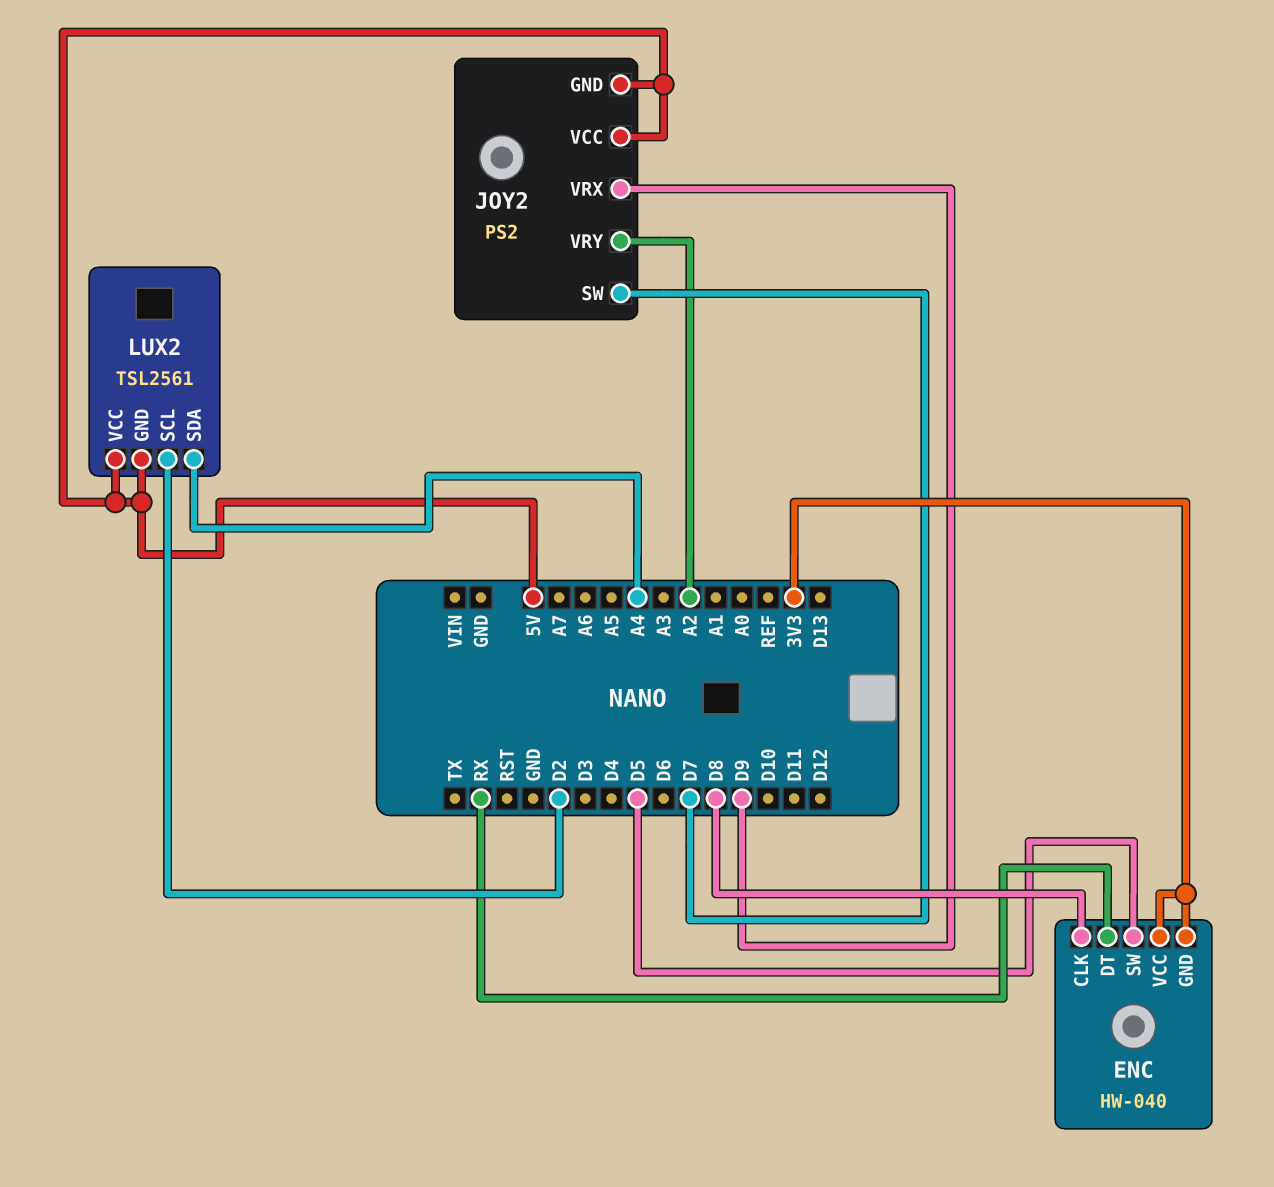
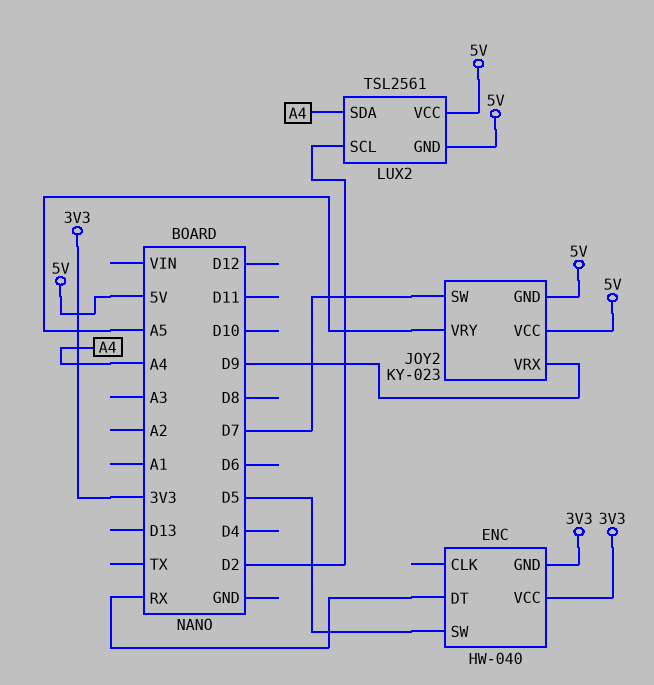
ENC pin CLK: D8 -> none
JOY2: PS2 -> KY-023
JOY2 pin VRY: A2 -> A5

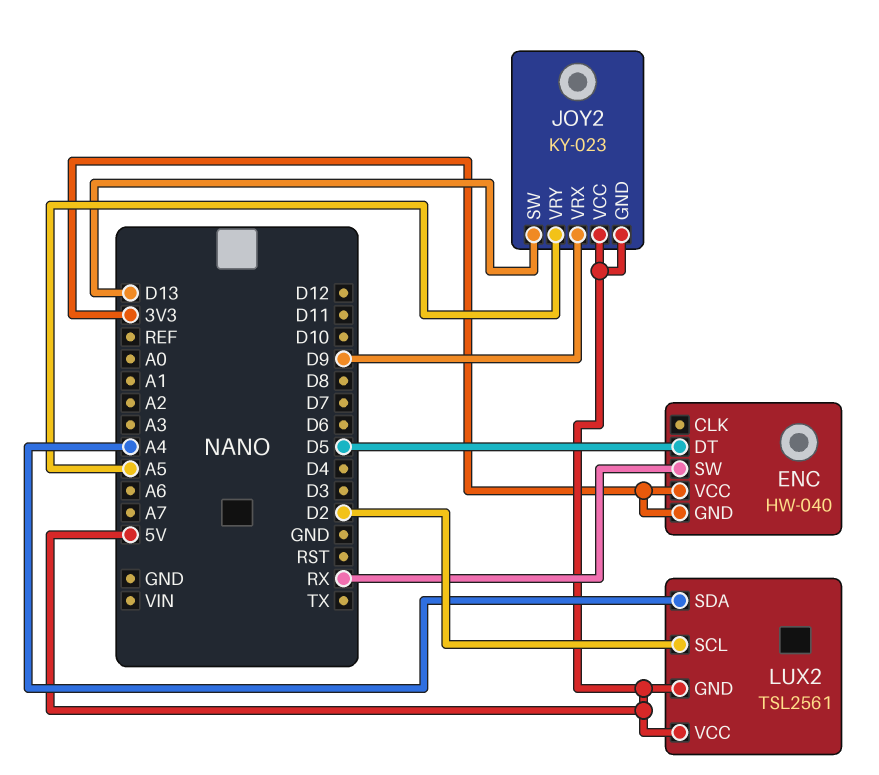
ENC pin DT: RX -> D5
ENC pin SW: D5 -> RX
JOY2 pin SW: D7 -> D13

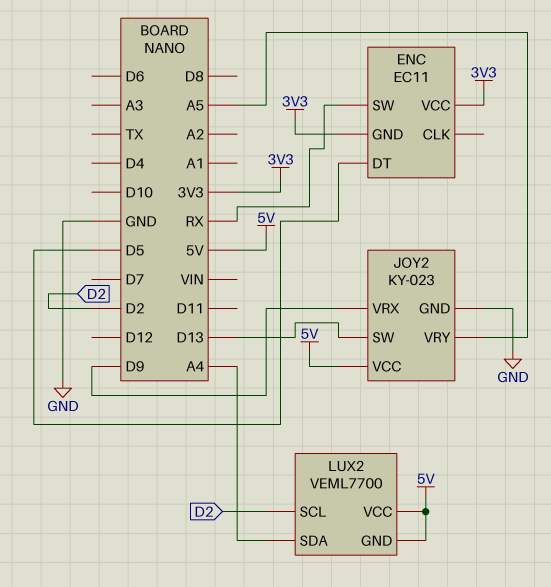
ENC: HW-040 -> EC11
JOY2 pin GND: 5V -> GND
LUX2: TSL2561 -> VEML7700

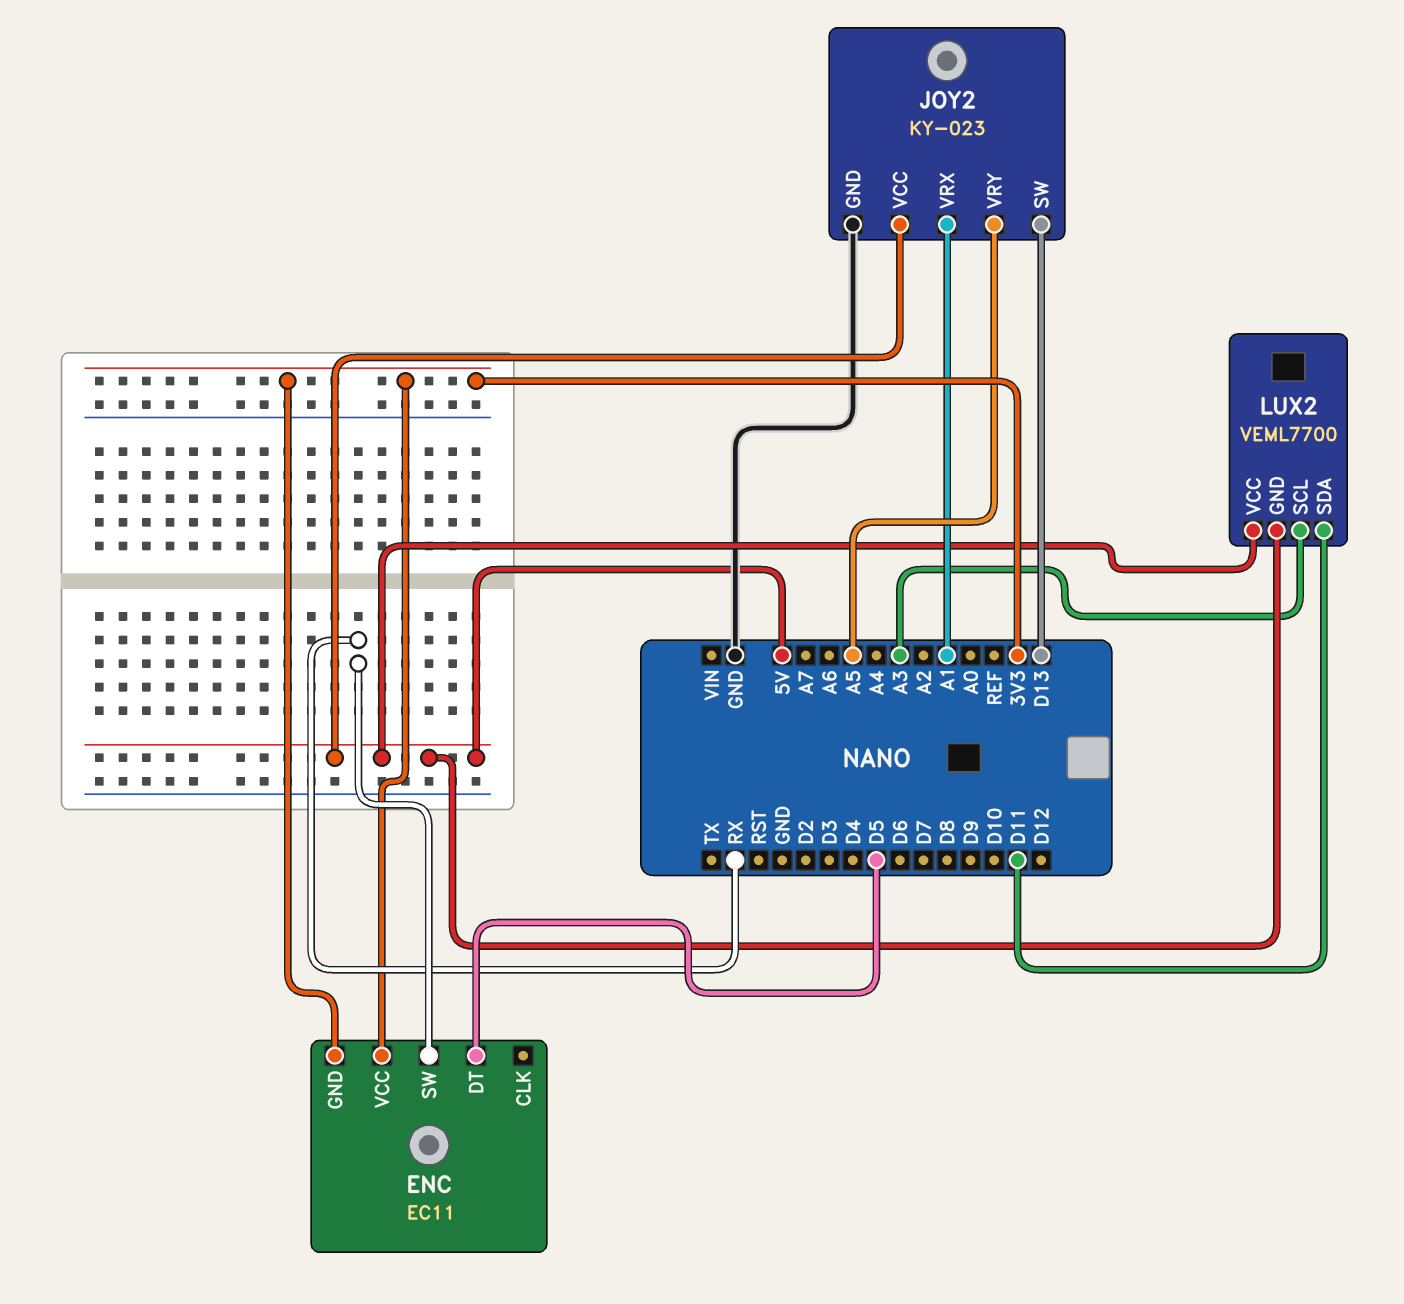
JOY2 pin VRX: D9 -> A1
LUX2 pin SCL: D2 -> A3
LUX2 pin SDA: A4 -> D11

